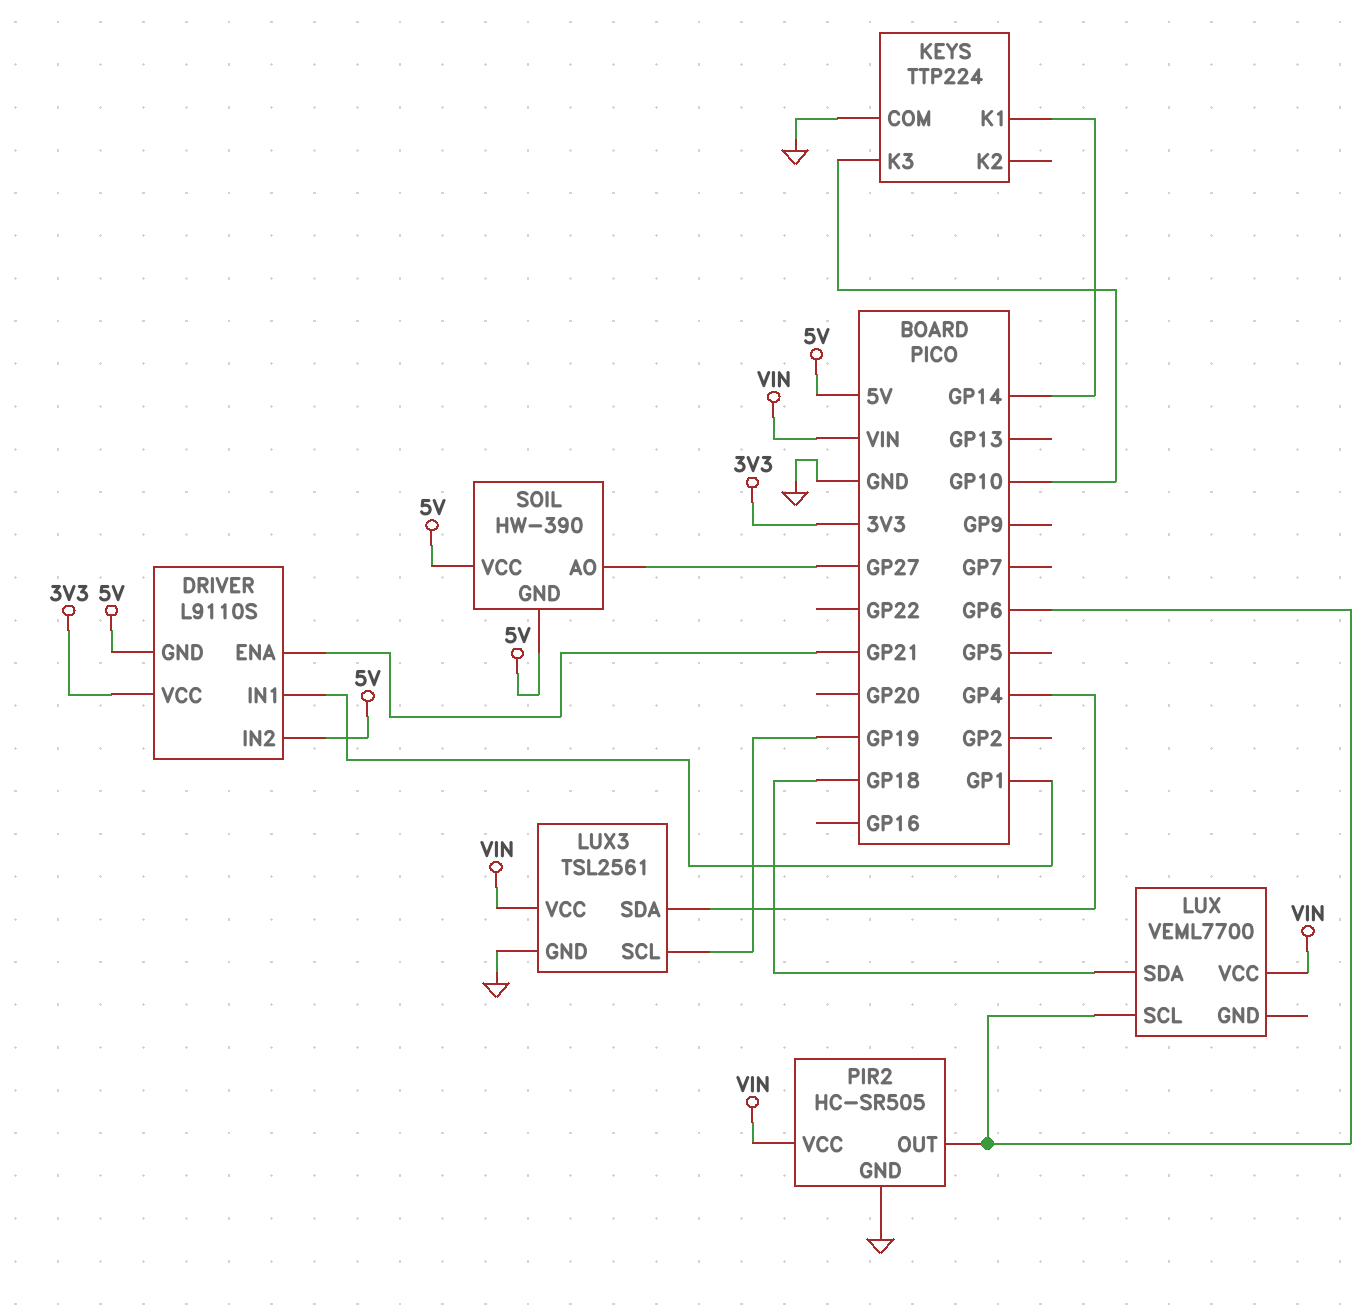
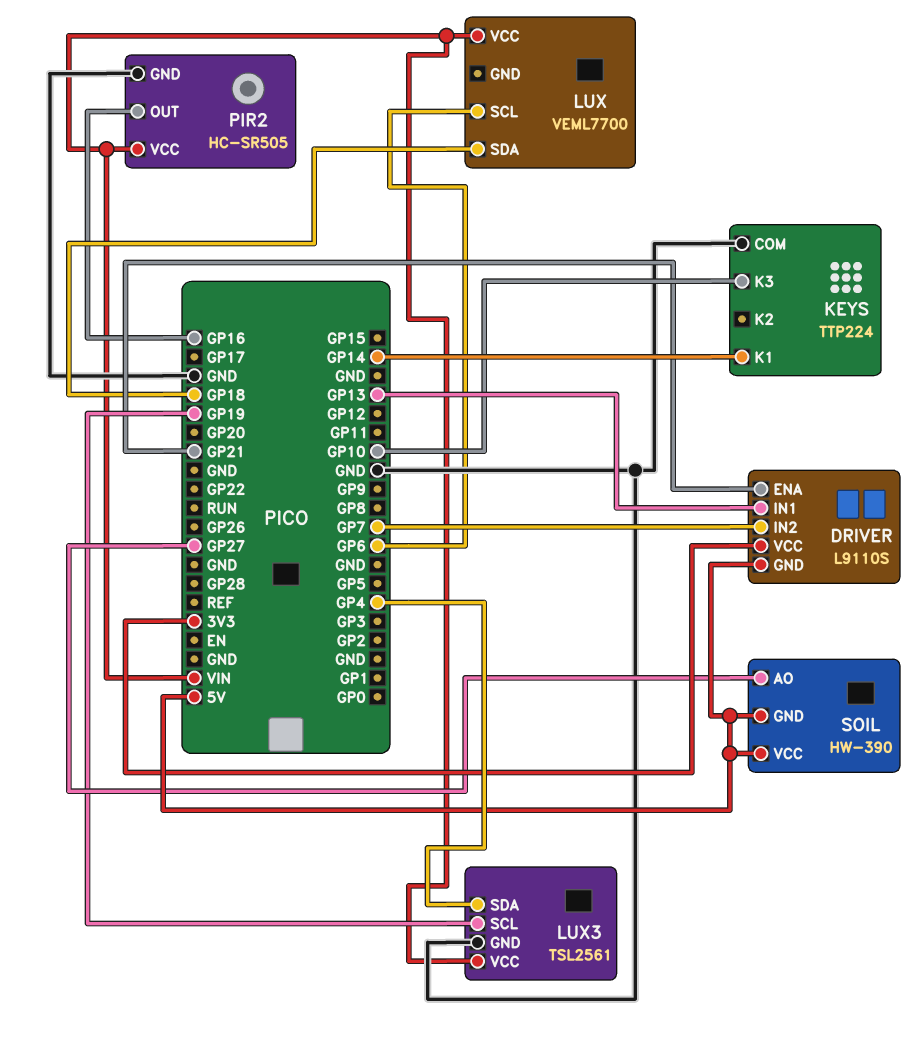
DRIVER pin IN1: GP1 -> GP13
DRIVER pin IN2: 5V -> GP7
PIR2 pin OUT: GP6 -> GP16

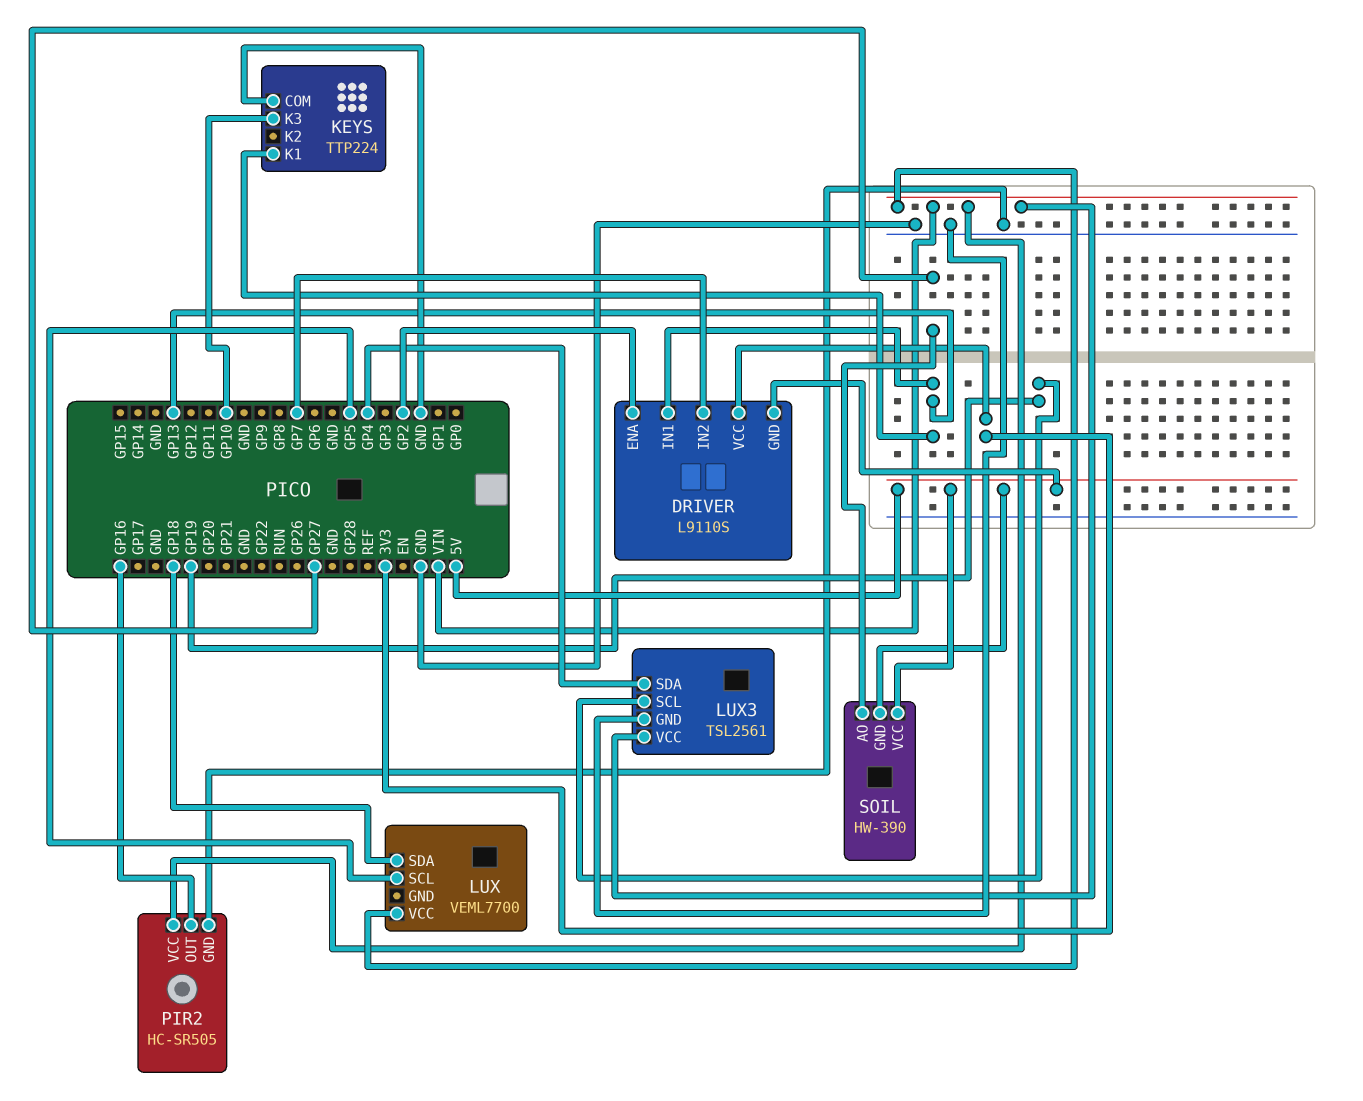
DRIVER pin ENA: GP21 -> GP2
KEYS pin K1: GP14 -> GP13
LUX pin SCL: GP6 -> GP5

